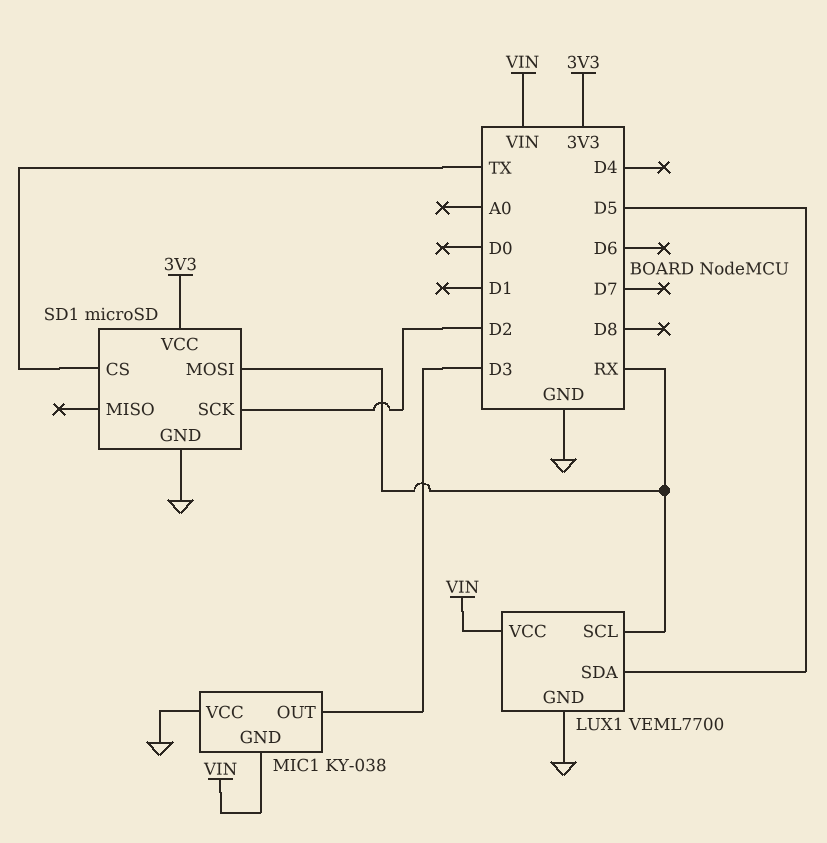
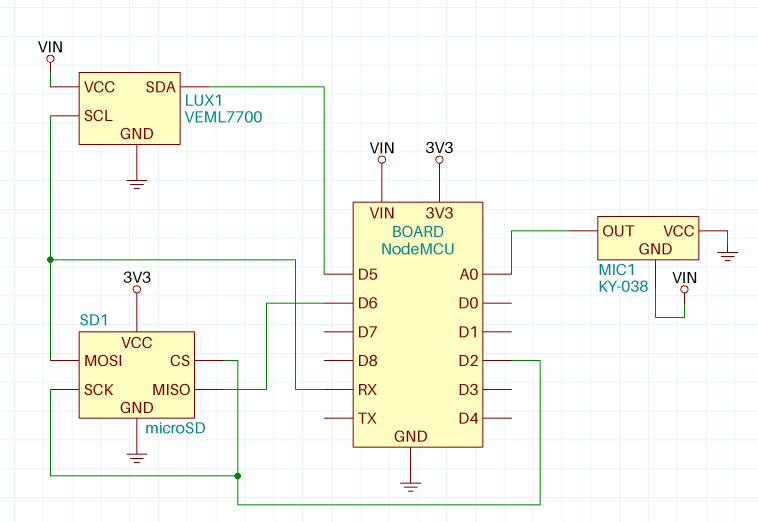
MIC1 pin OUT: D3 -> A0
SD1 pin CS: TX -> D2
SD1 pin MISO: none -> D6

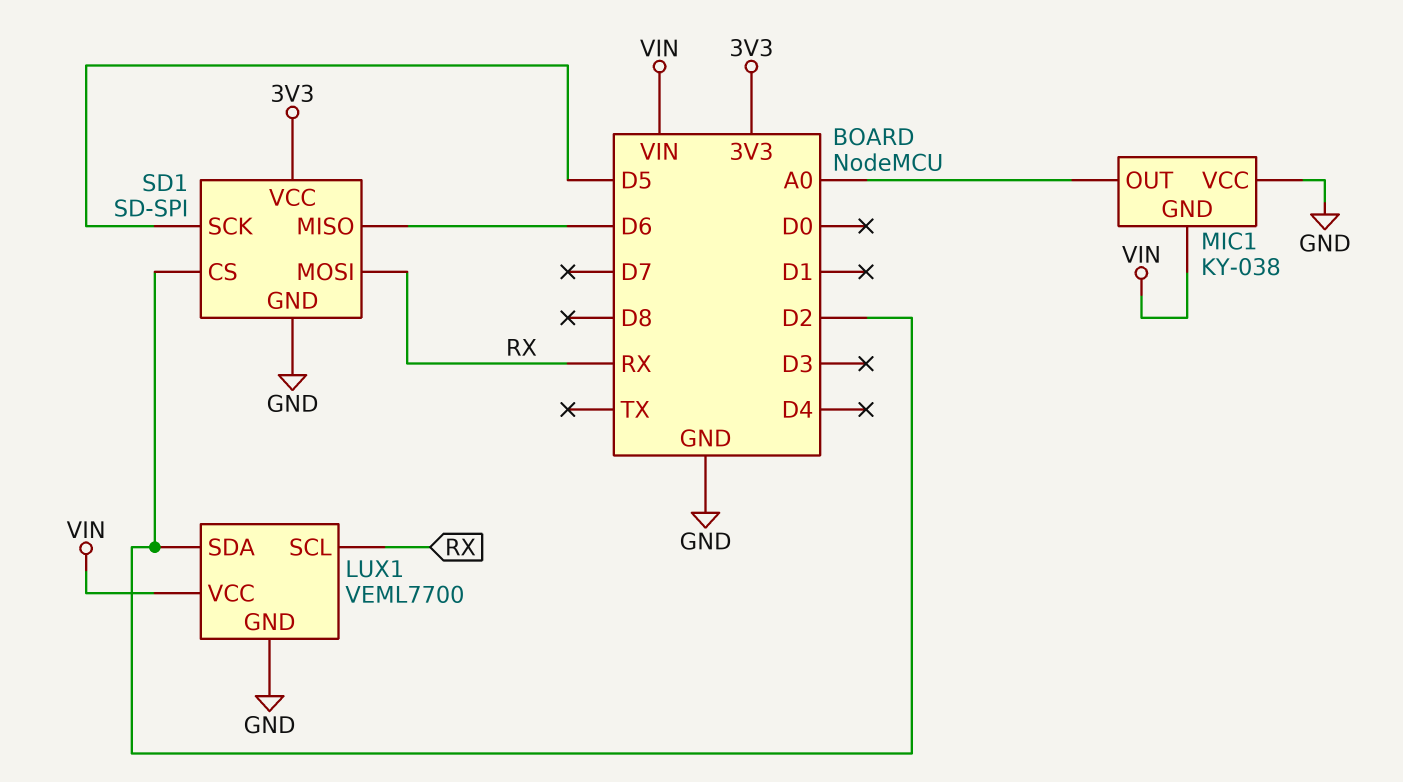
LUX1 pin SDA: D5 -> D2
SD1: microSD -> SD-SPI
SD1 pin SCK: D2 -> D5

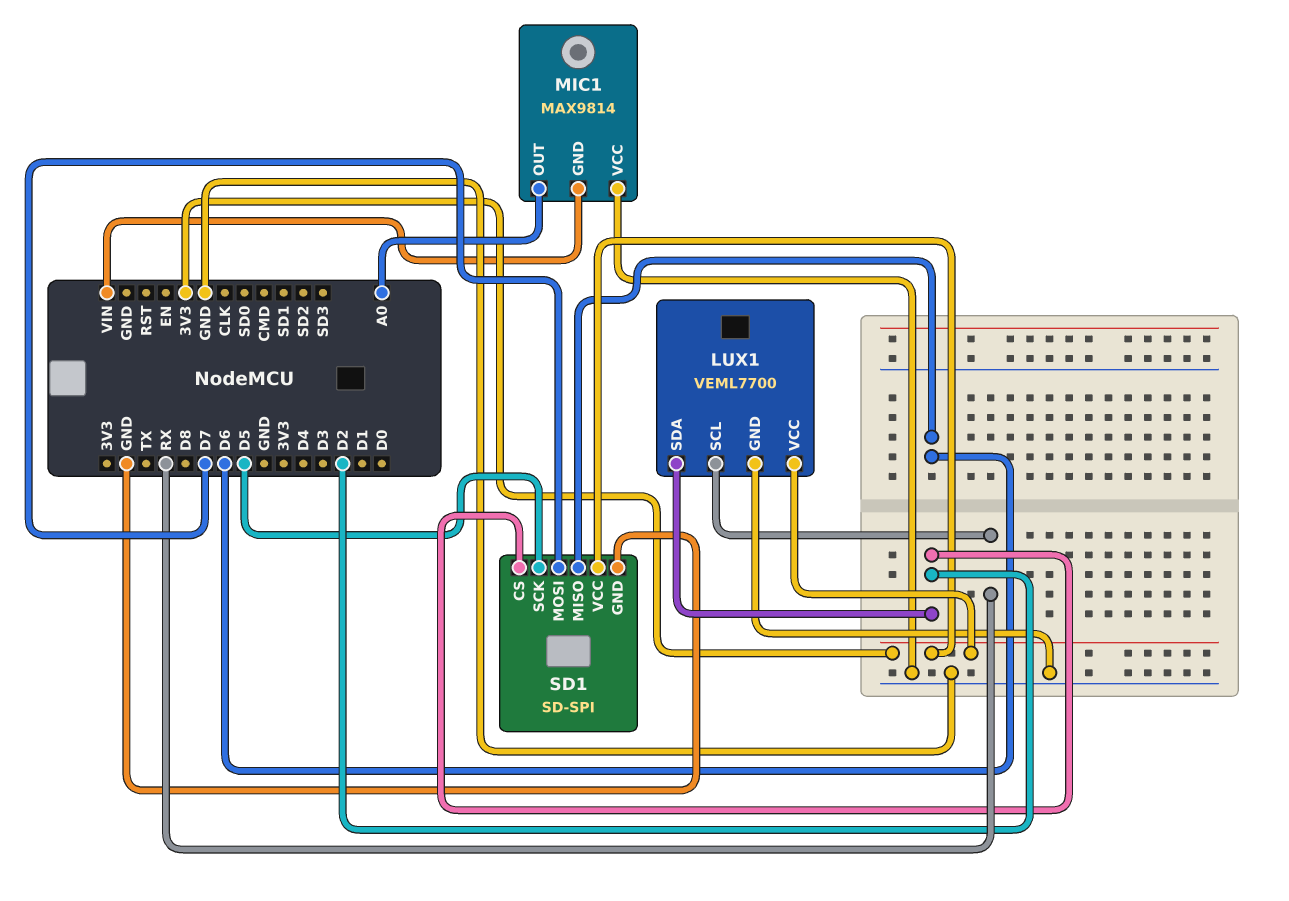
LUX1 pin VCC: VIN -> 3V3
MIC1: KY-038 -> MAX9814
SD1 pin MOSI: RX -> D7

